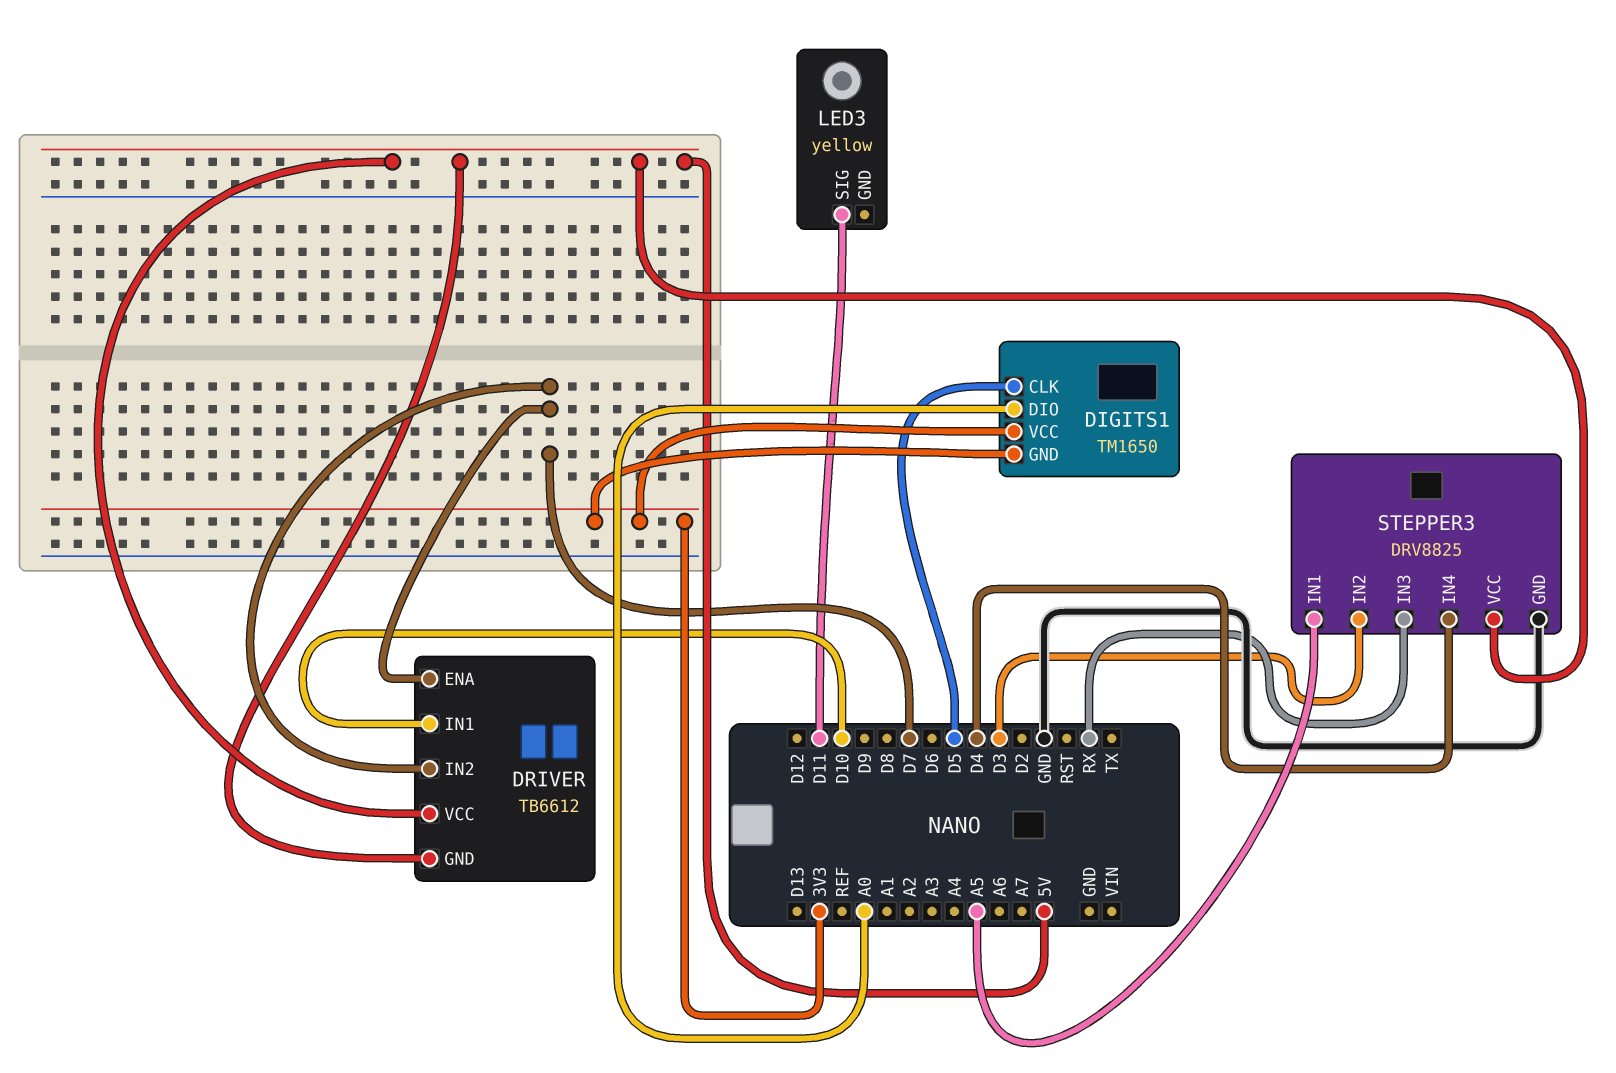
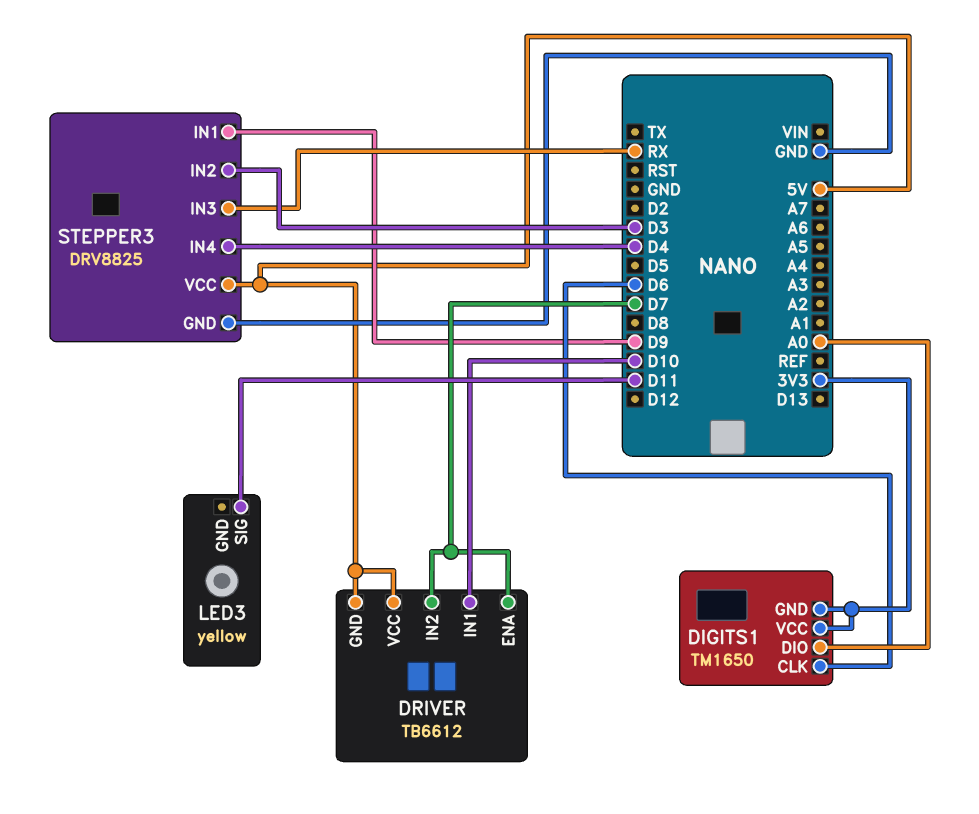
DIGITS1 pin CLK: D5 -> D6
STEPPER3 pin IN1: A5 -> D9

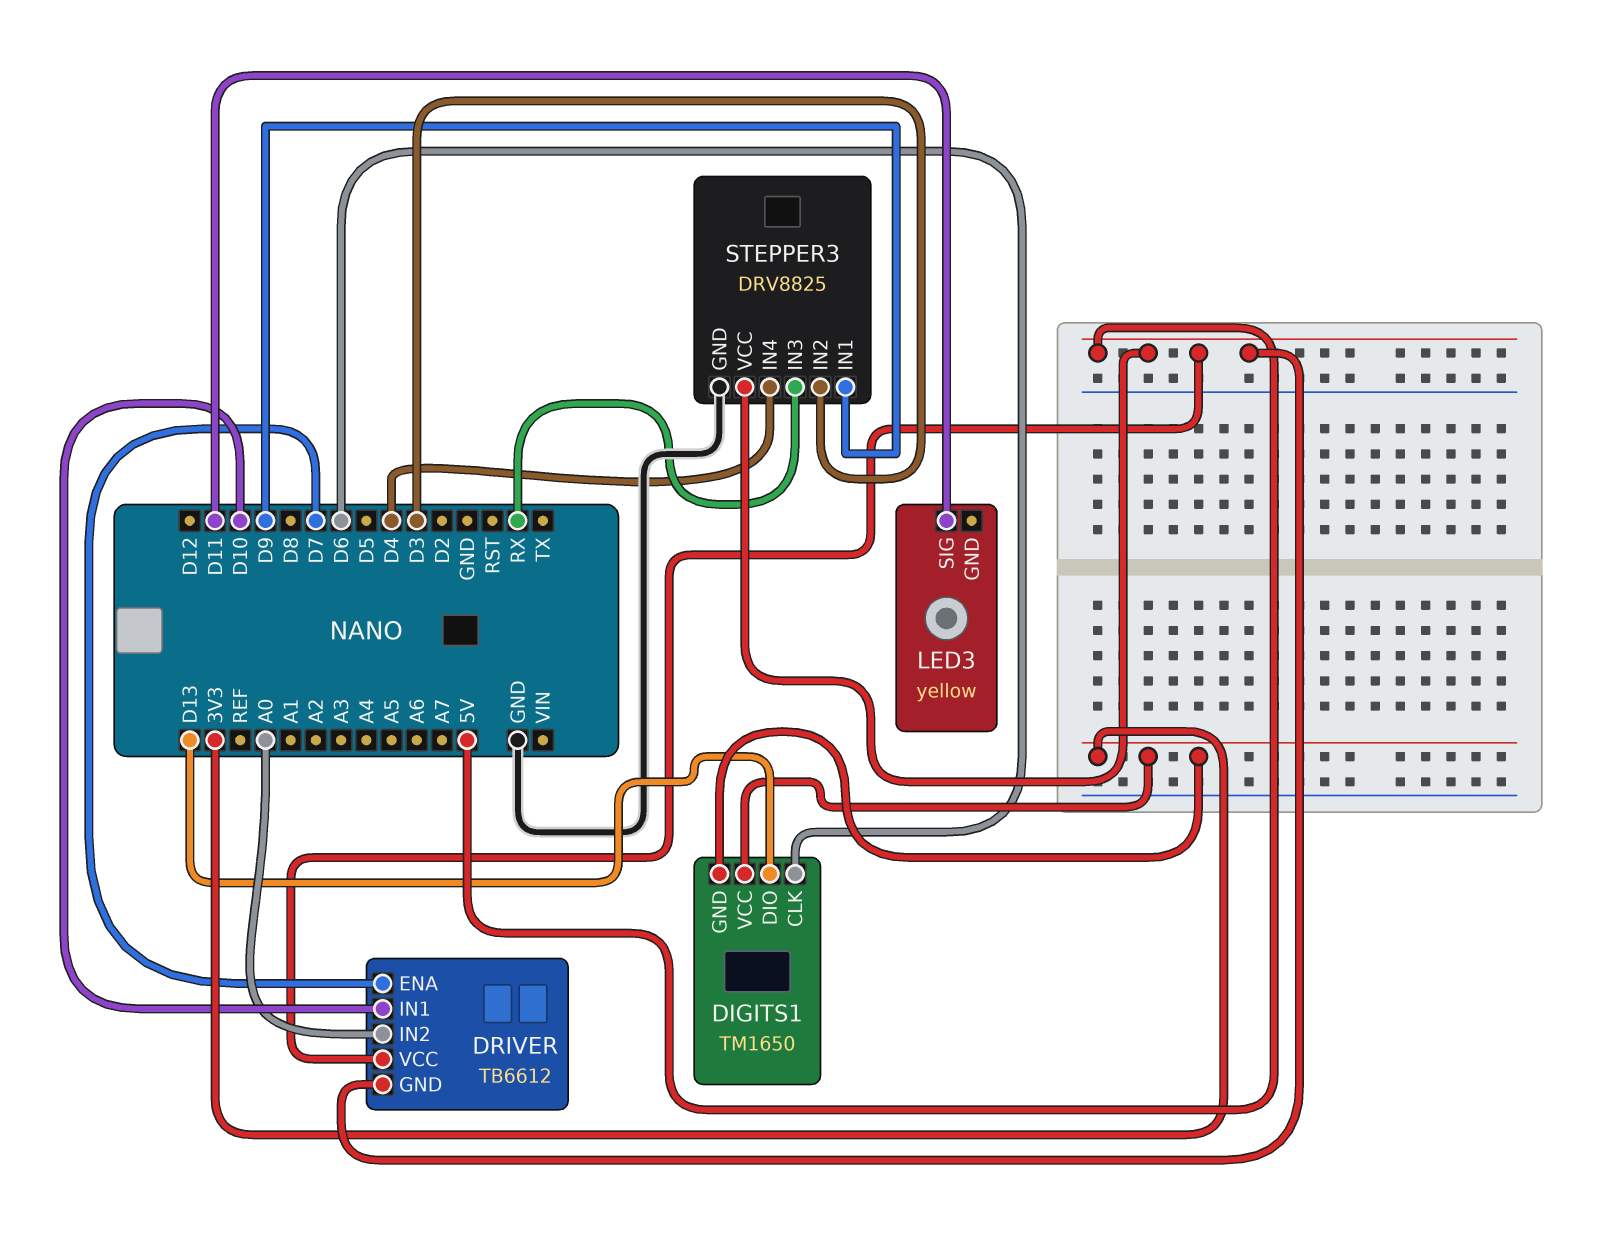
DIGITS1 pin DIO: A0 -> D13
DRIVER pin IN2: D7 -> A0

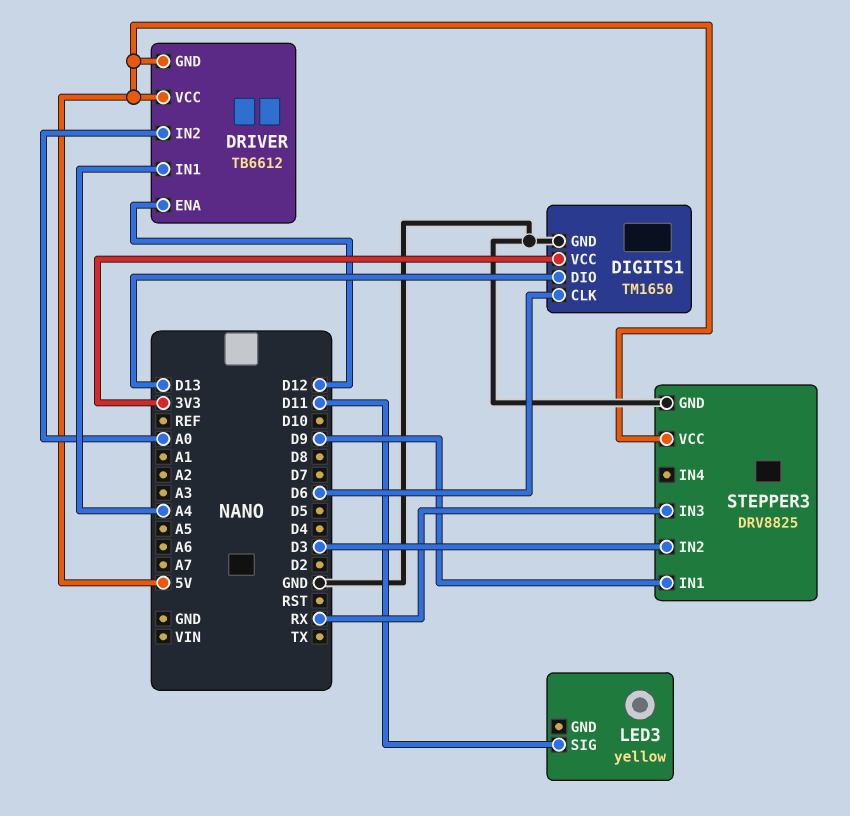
DIGITS1 pin GND: 3V3 -> GND
DRIVER pin ENA: D7 -> D12
DRIVER pin IN1: D10 -> A4
STEPPER3 pin IN4: D4 -> none

